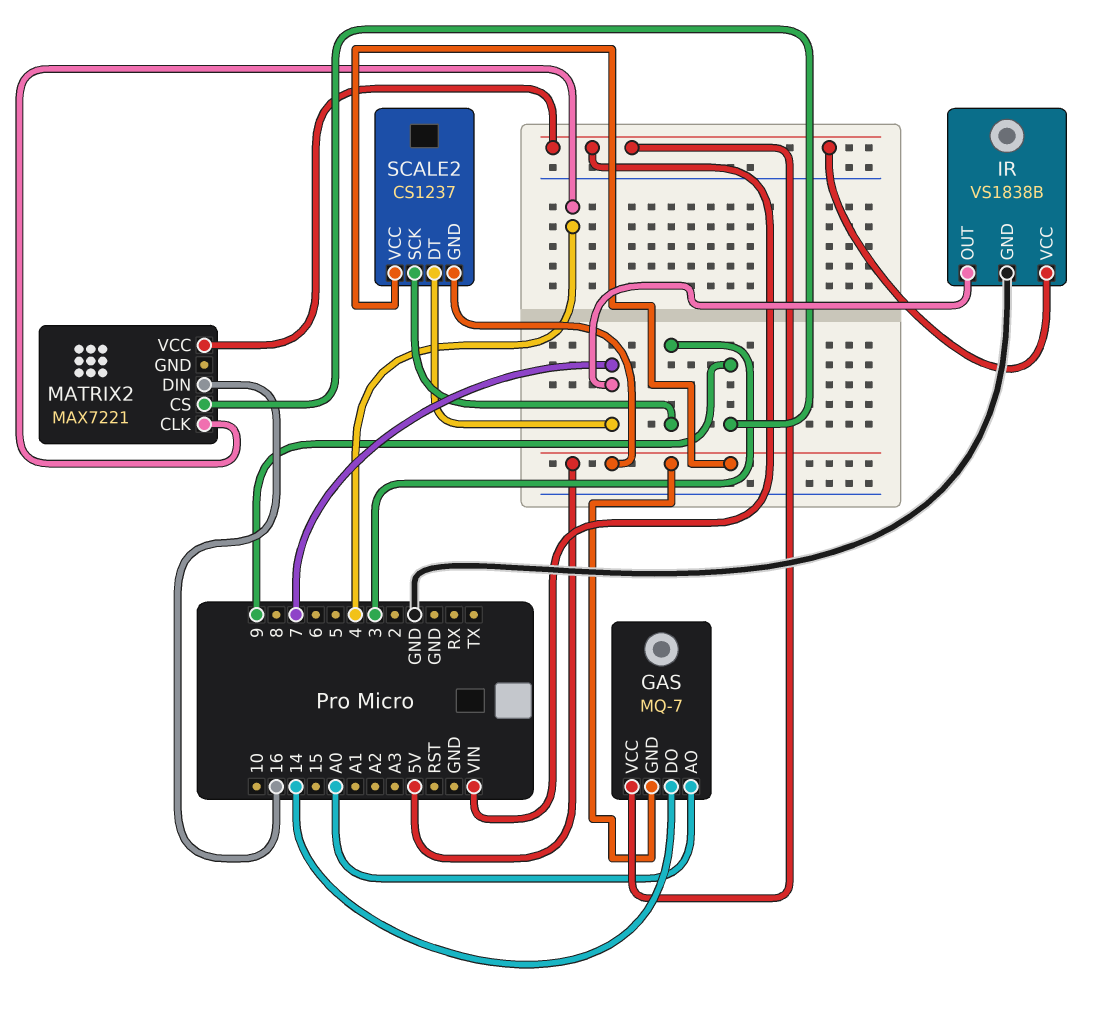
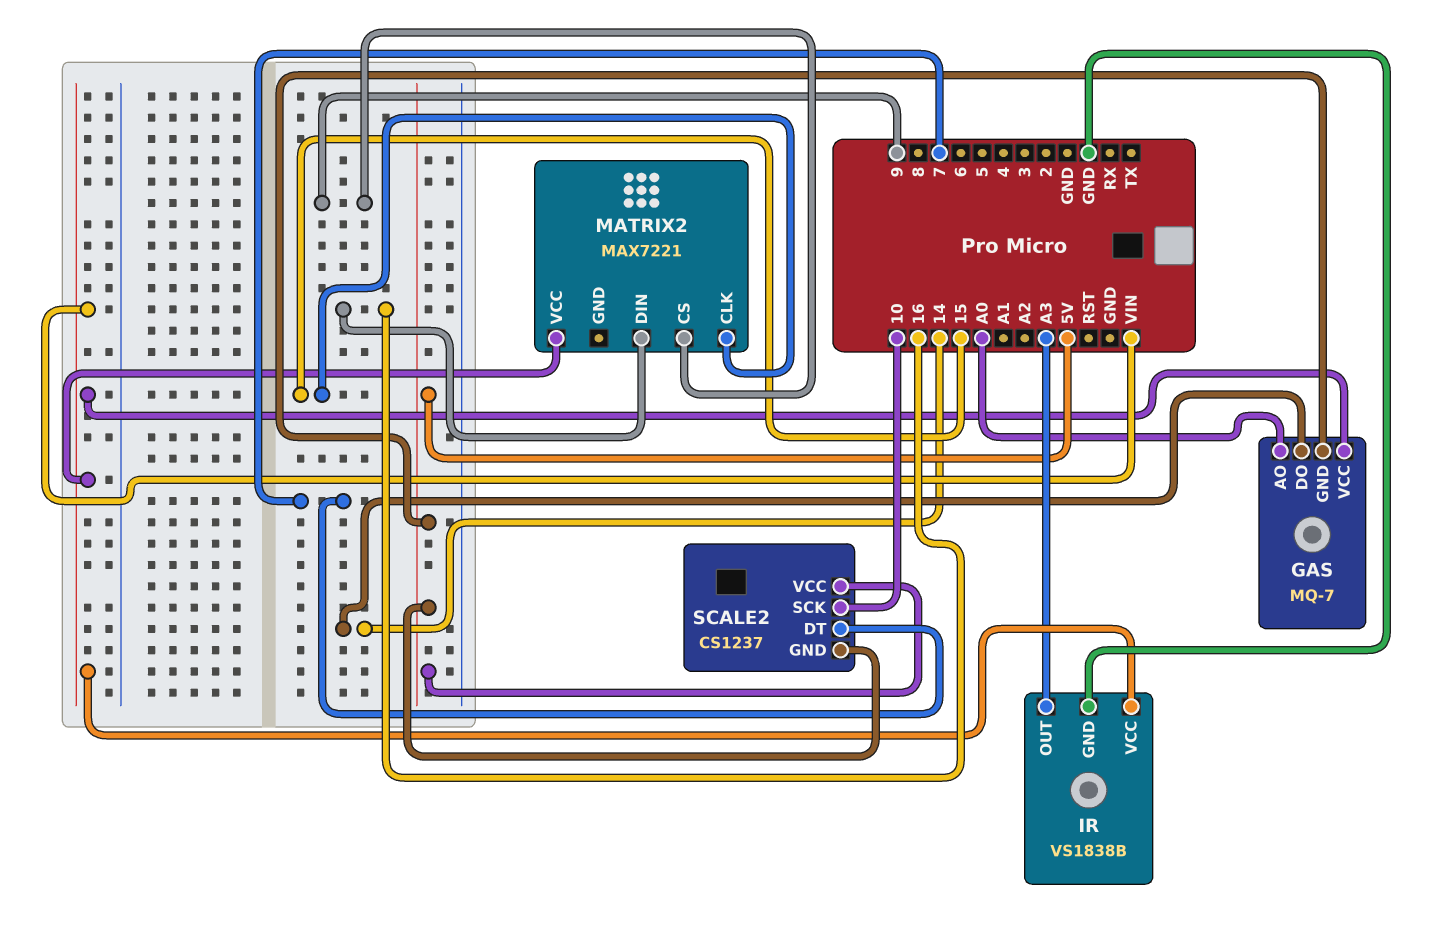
IR pin OUT: 7 -> A3
MATRIX2 pin CLK: 4 -> 15
SCALE2 pin SCK: 3 -> 10

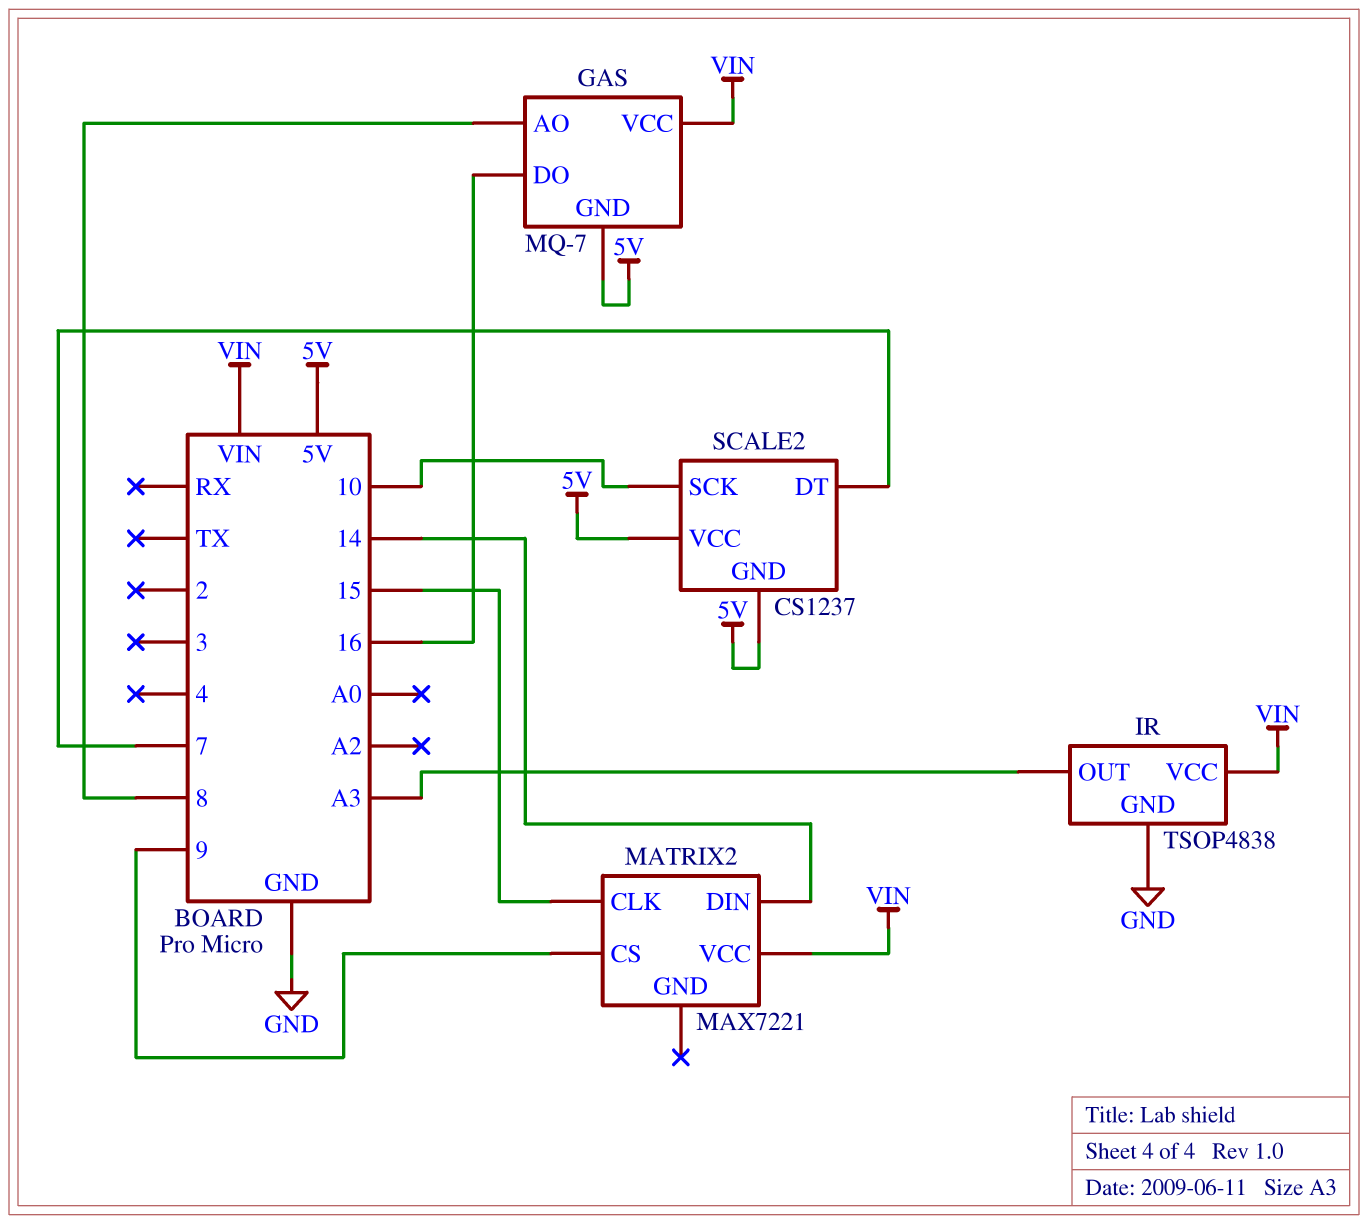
GAS pin AO: A0 -> 8
GAS pin DO: 14 -> 16
IR: VS1838B -> TSOP4838
MATRIX2 pin DIN: 16 -> 14

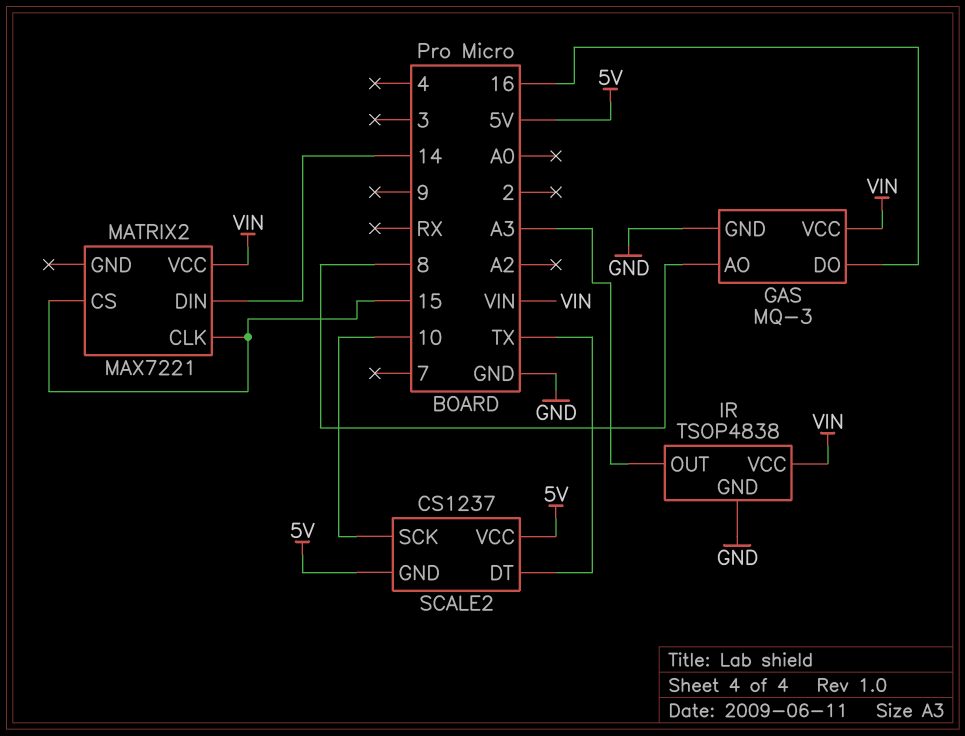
GAS: MQ-7 -> MQ-3
GAS pin GND: 5V -> GND
MATRIX2 pin CS: 9 -> 15
SCALE2 pin DT: 7 -> TX

